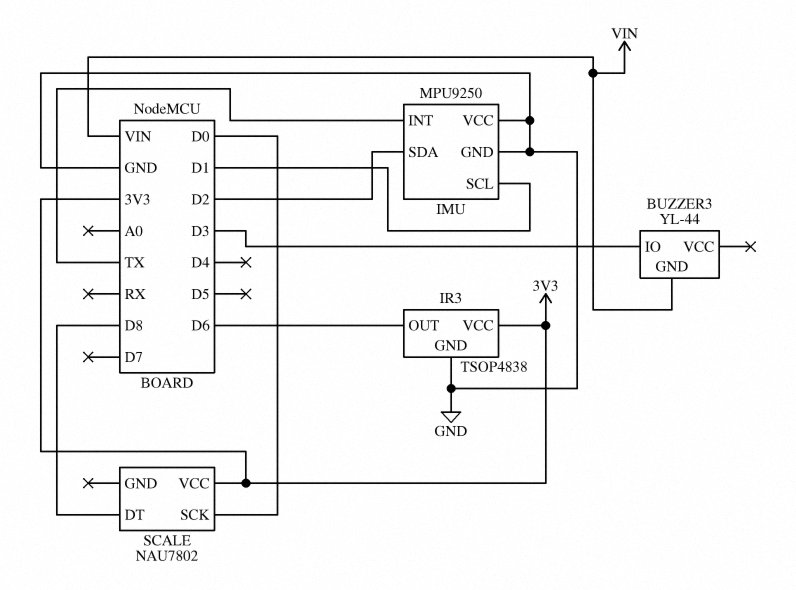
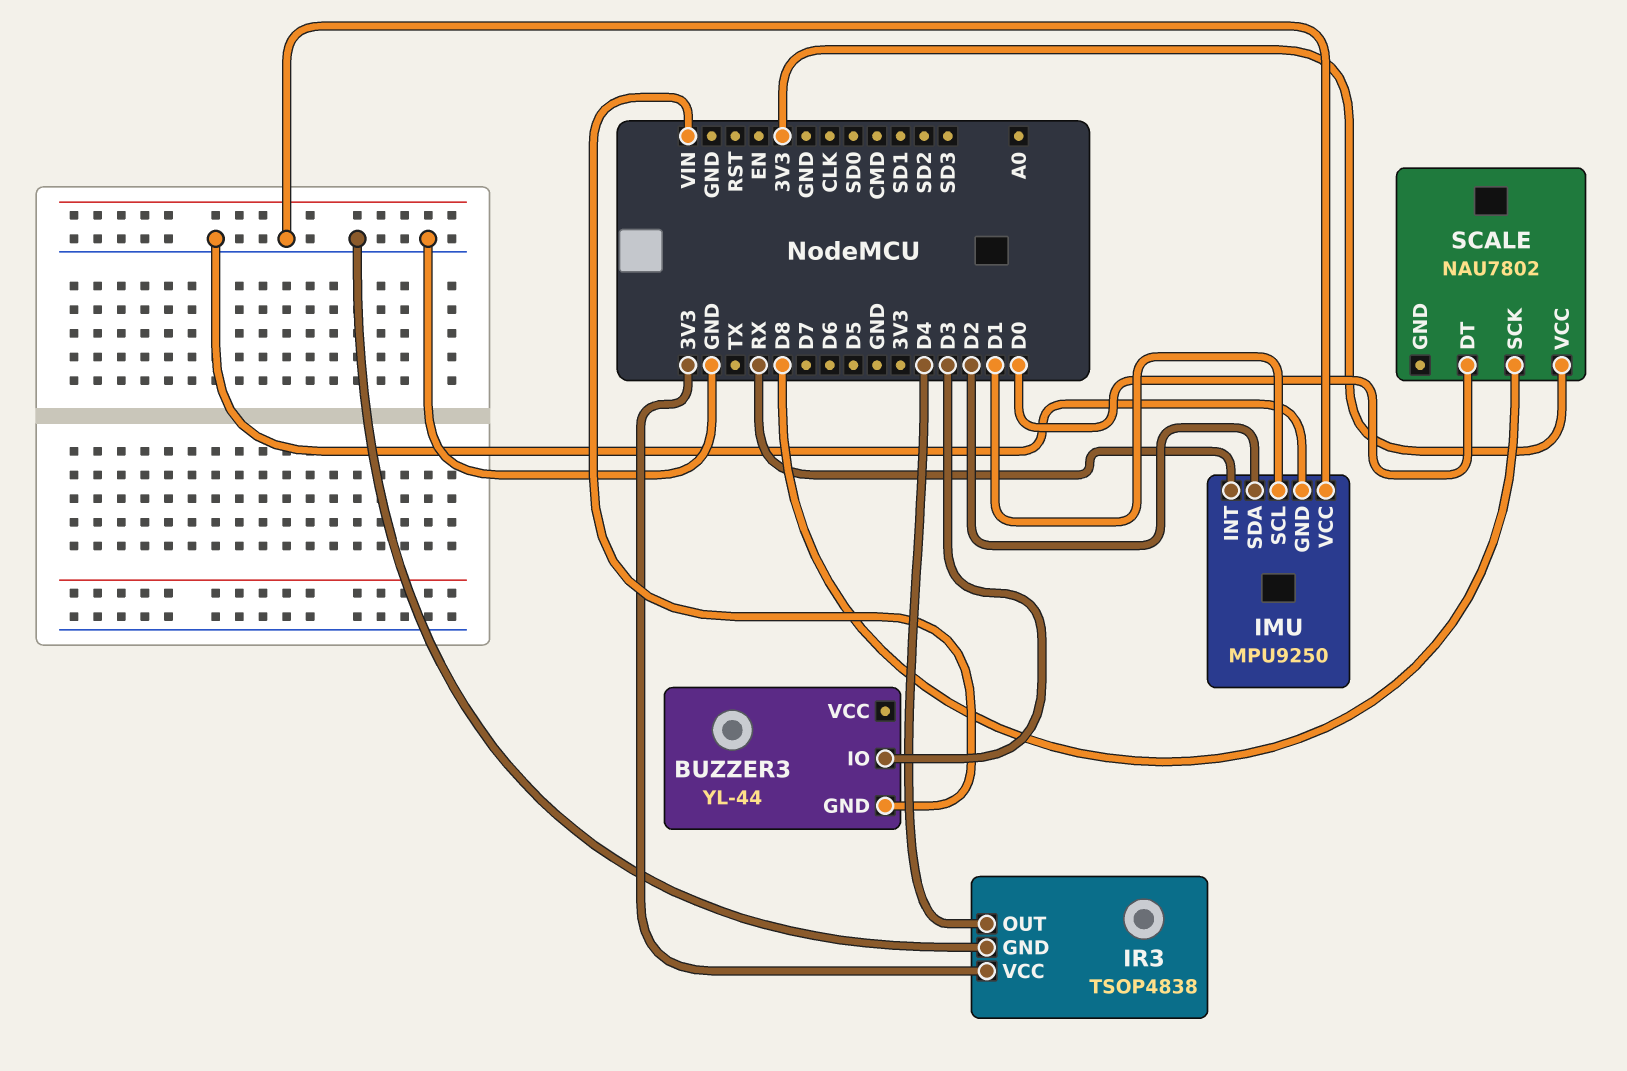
IMU pin INT: TX -> RX
IR3 pin OUT: D6 -> D4
SCALE pin DT: D8 -> D0
SCALE pin SCK: D0 -> D8

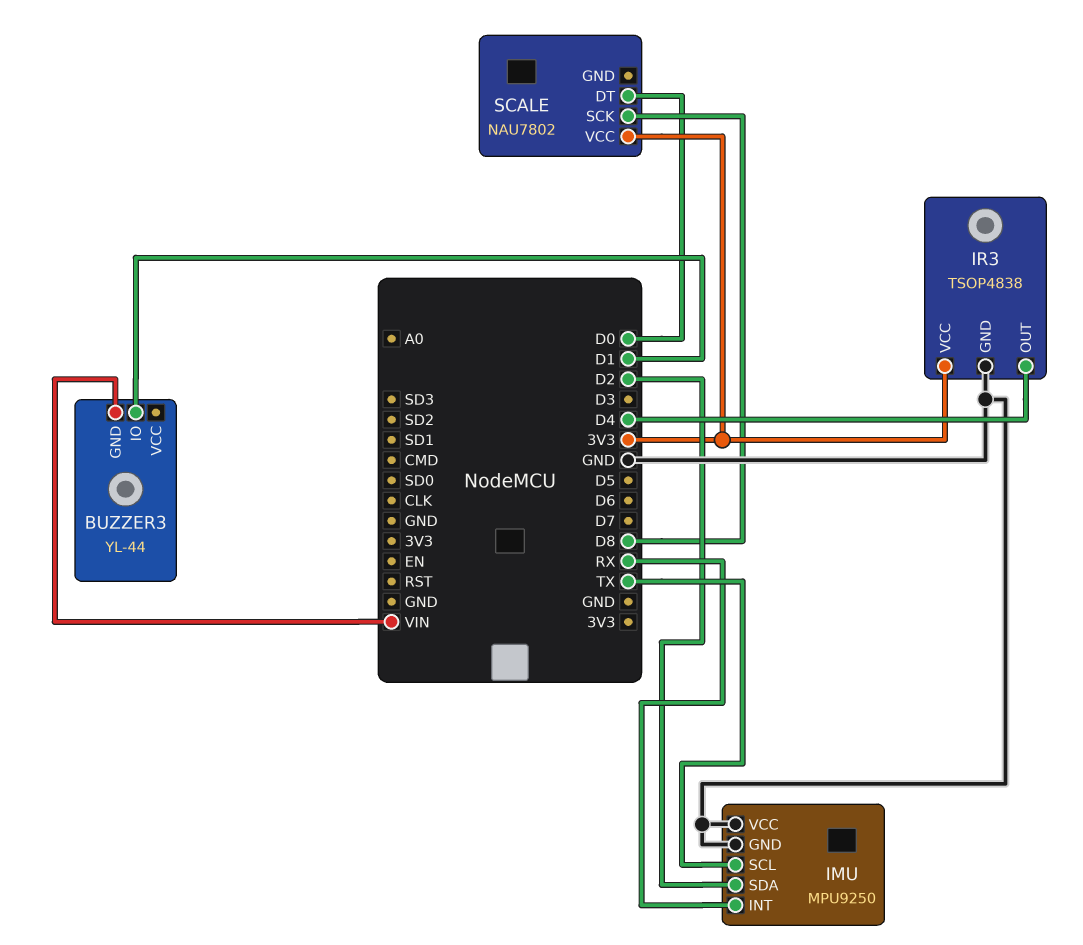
BUZZER3 pin IO: D3 -> D1
IMU pin SCL: D1 -> TX

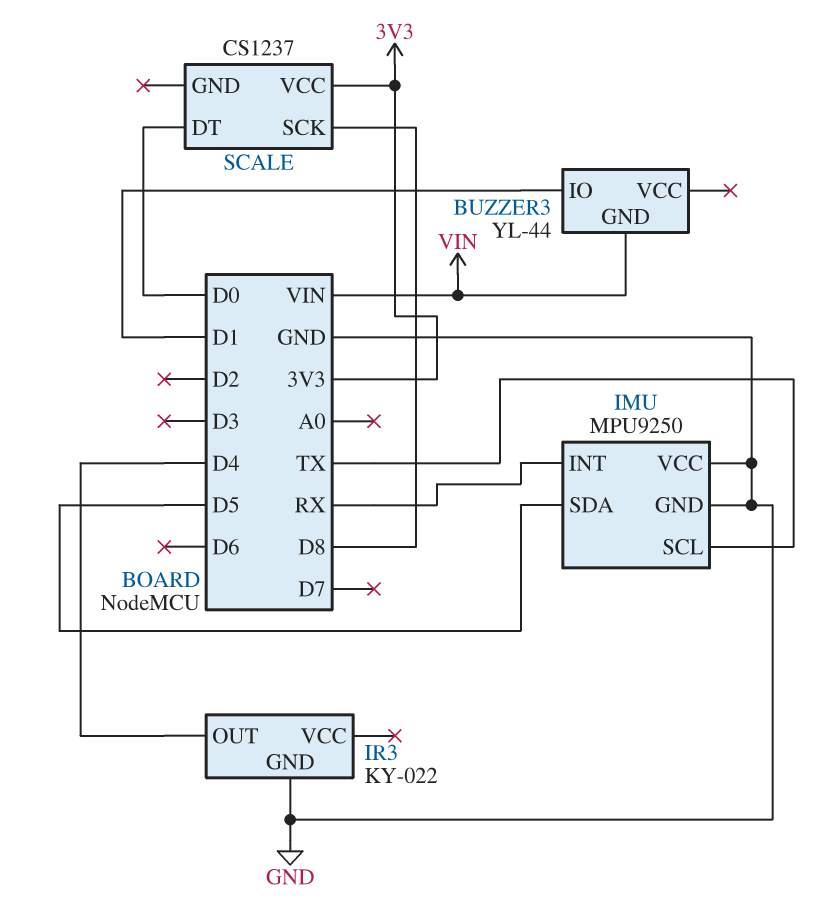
IMU pin SDA: D2 -> D5
IR3: TSOP4838 -> KY-022
IR3 pin VCC: 3V3 -> none
SCALE: NAU7802 -> CS1237

